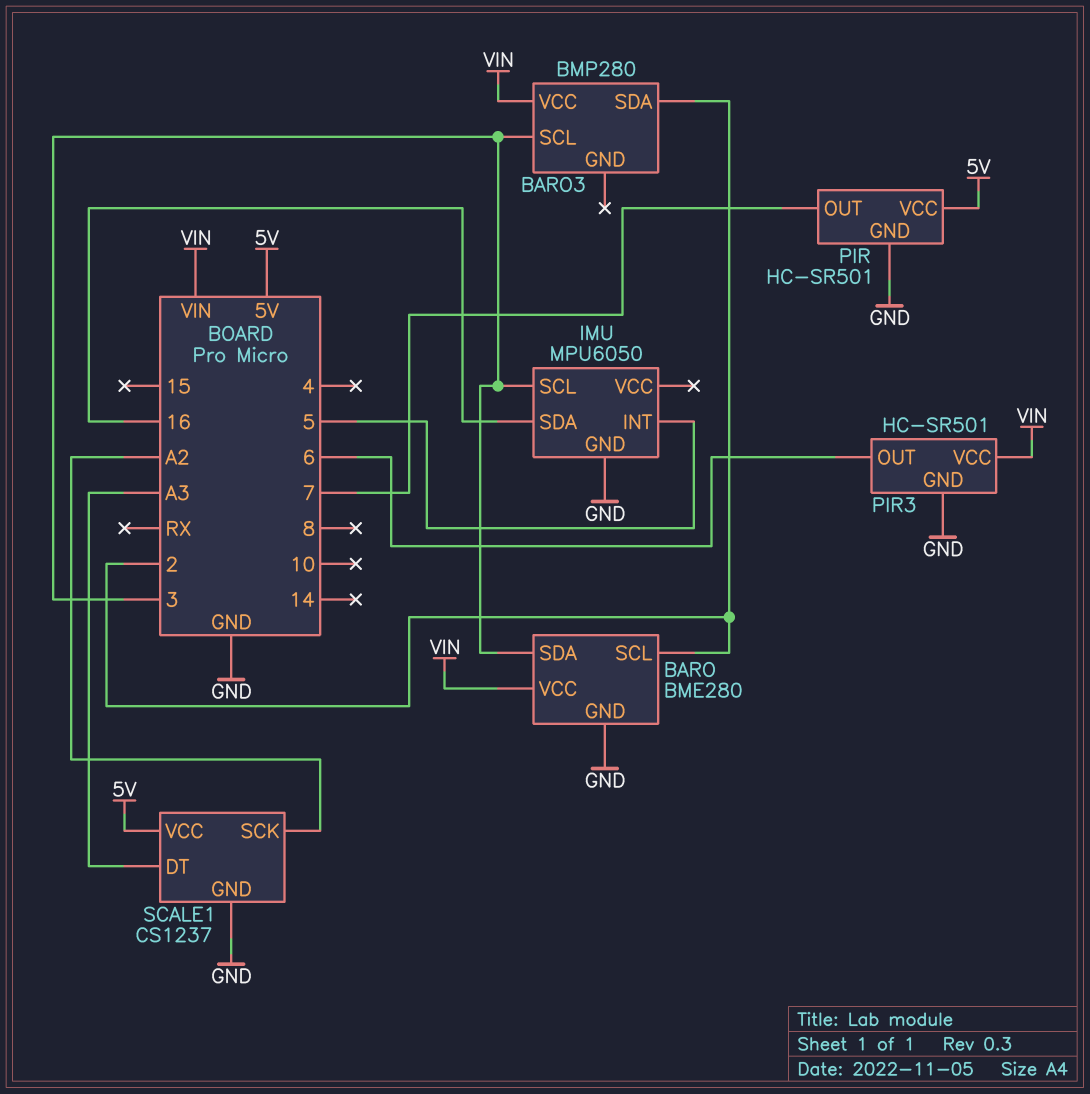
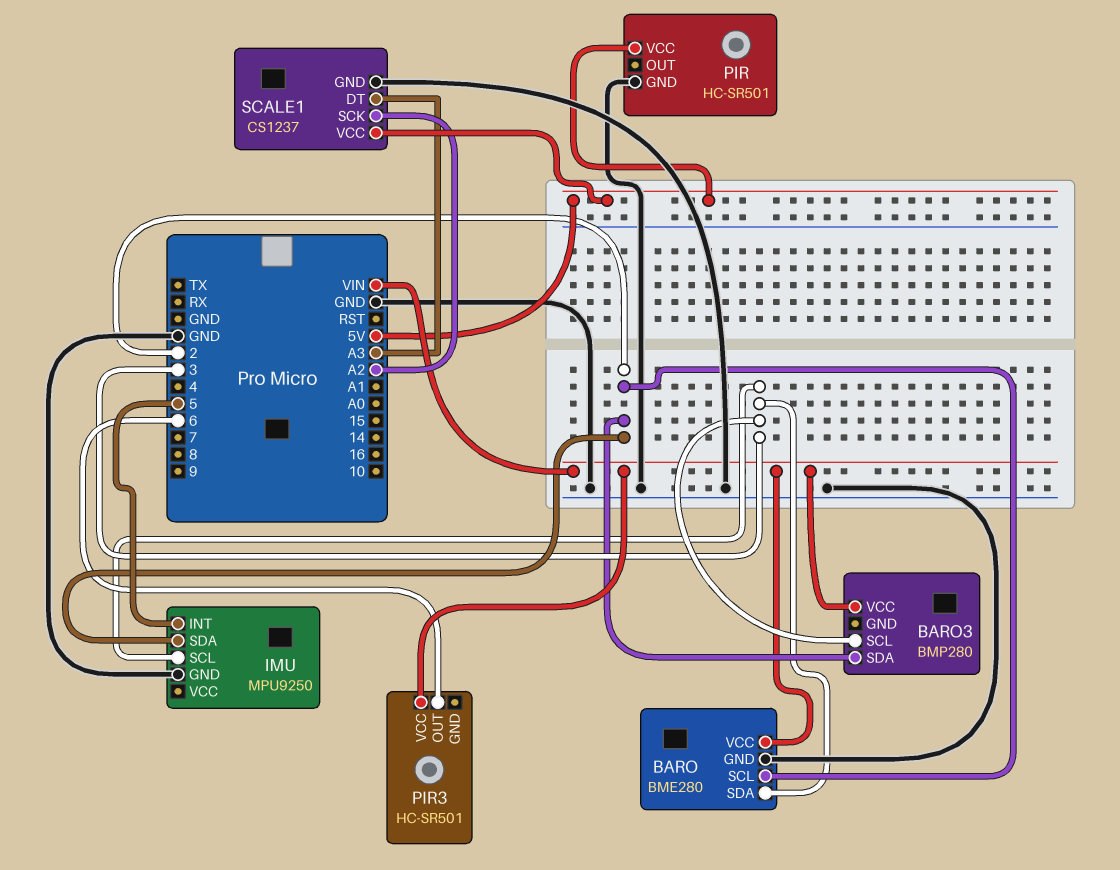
IMU: MPU6050 -> MPU9250
IMU pin SDA: 16 -> 2
PIR pin OUT: 7 -> none
PIR3 pin GND: GND -> none

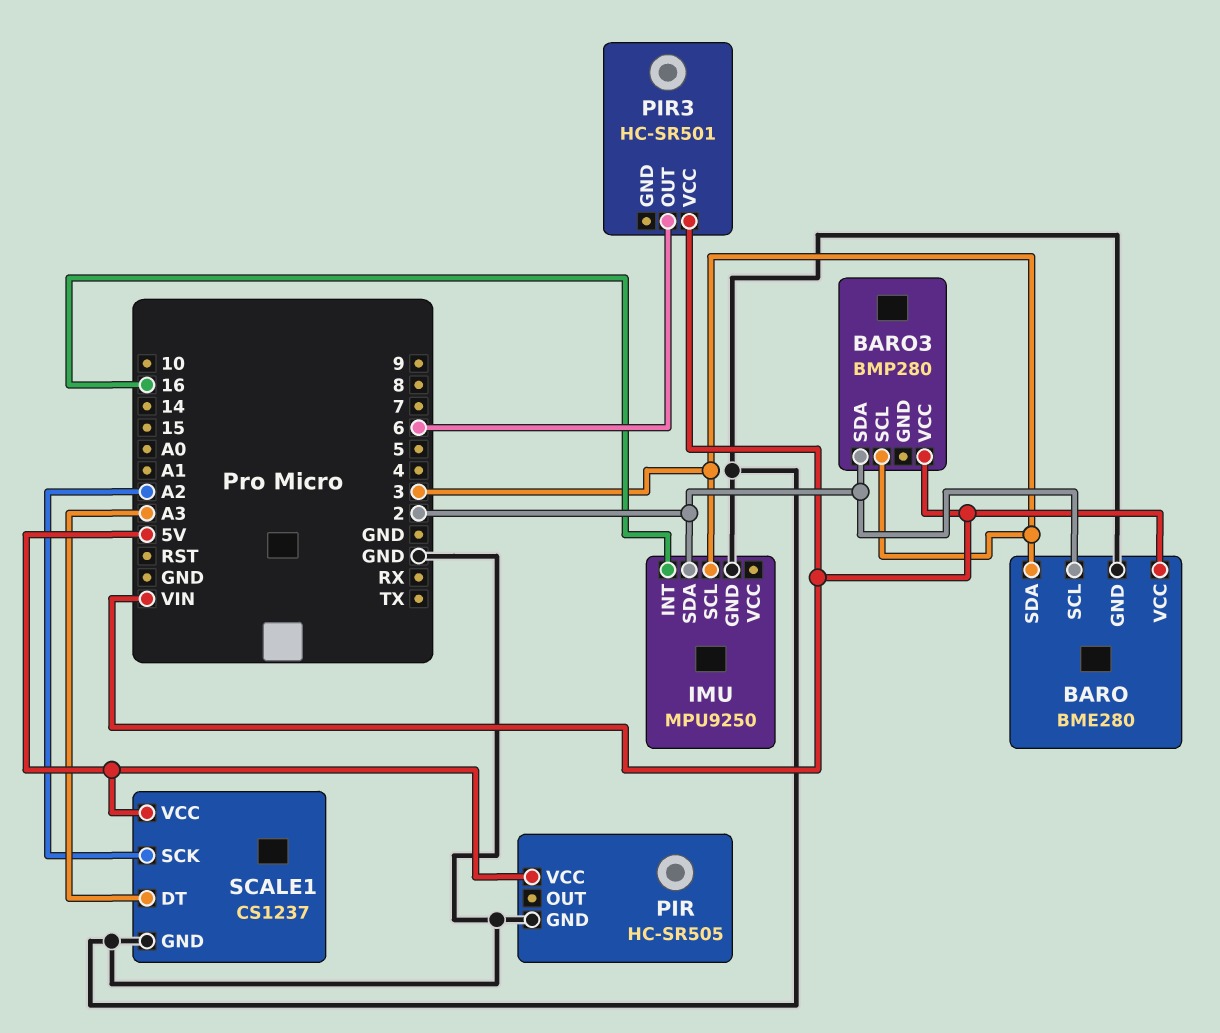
IMU pin INT: 5 -> 16
PIR: HC-SR501 -> HC-SR505

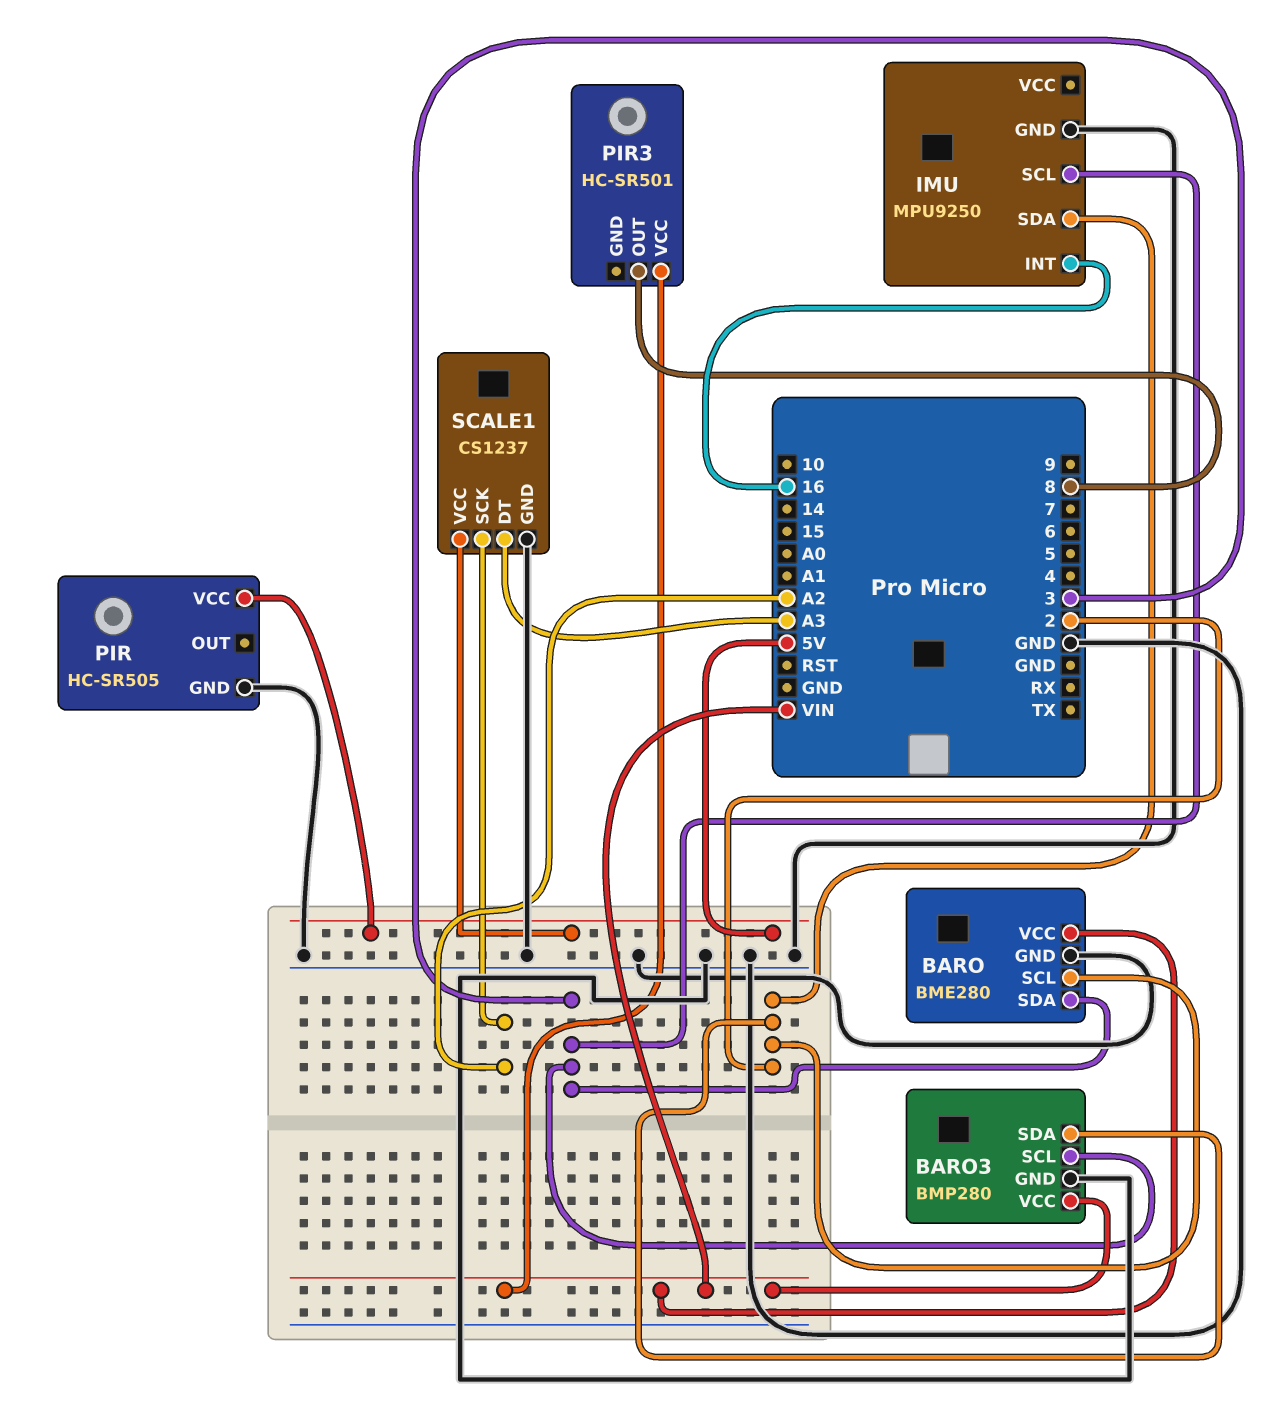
BARO3 pin GND: none -> GND
PIR3 pin OUT: 6 -> 8

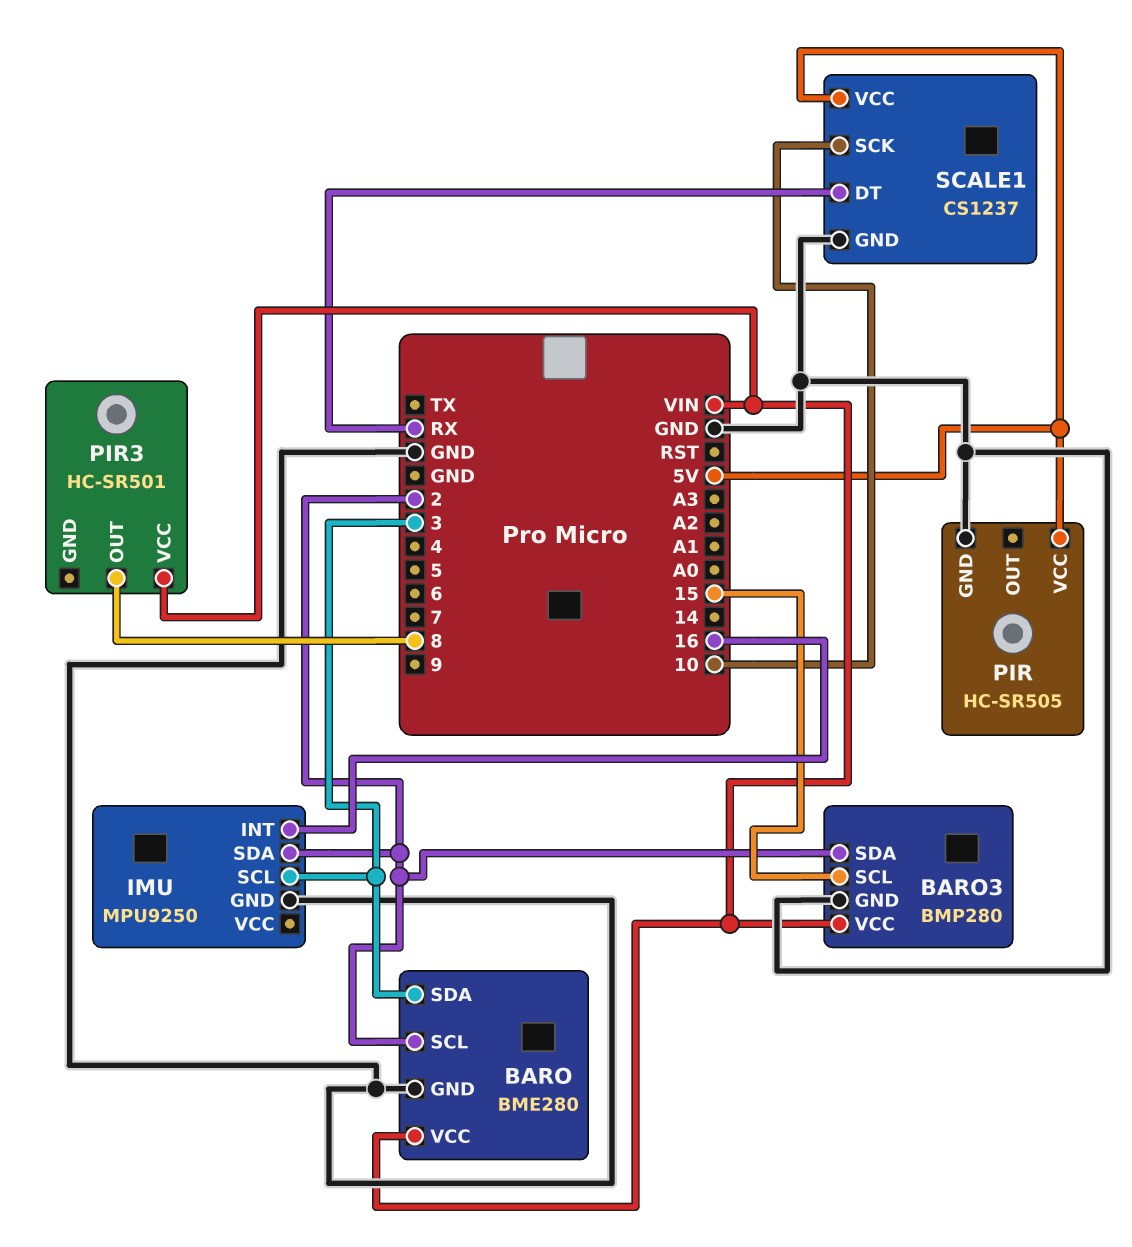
BARO3 pin SCL: 3 -> 15
SCALE1 pin DT: A3 -> RX
SCALE1 pin SCK: A2 -> 10

